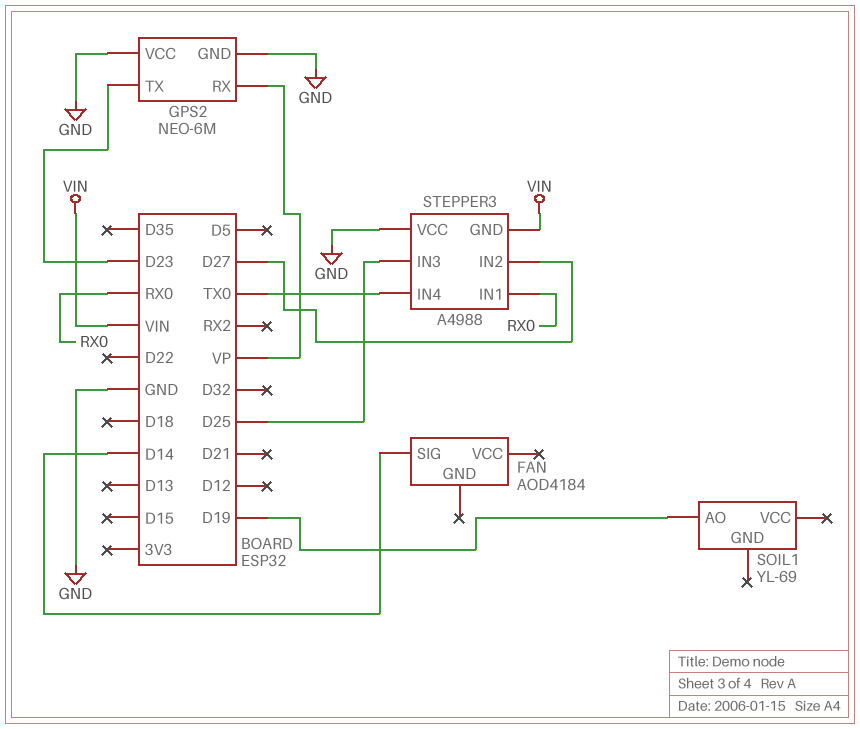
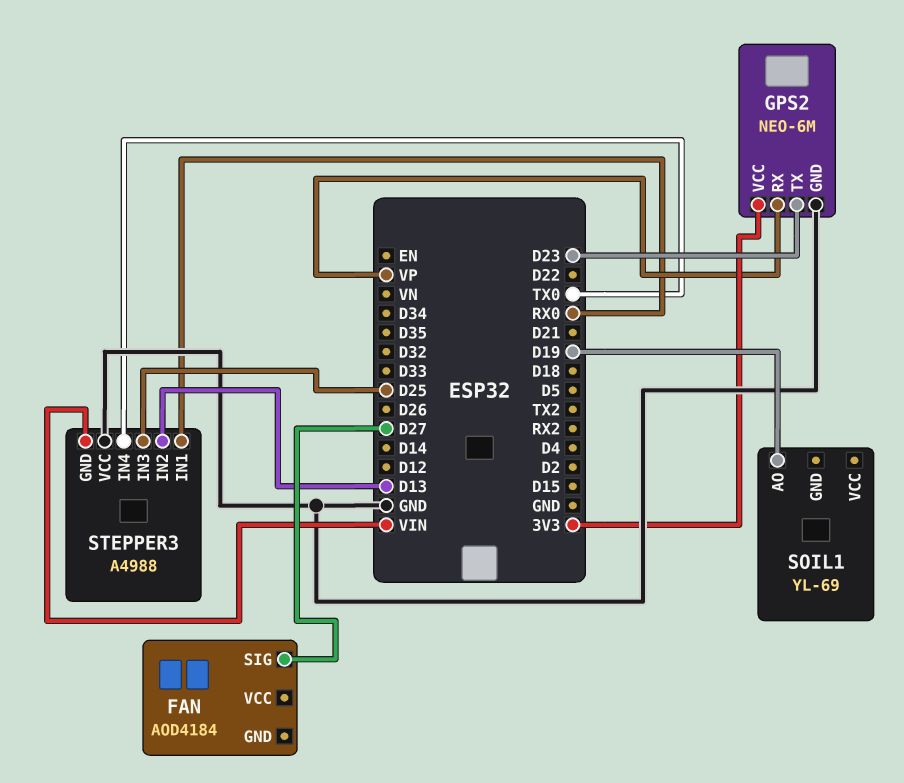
FAN pin SIG: D14 -> D27
GPS2 pin VCC: GND -> 3V3
STEPPER3 pin IN2: D27 -> D13

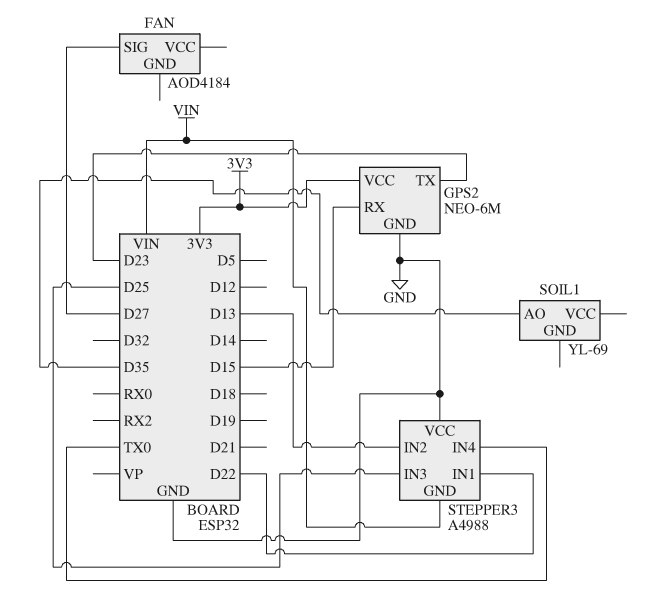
GPS2 pin RX: VP -> D15
SOIL1 pin AO: D19 -> D35
STEPPER3 pin IN1: RX0 -> D22

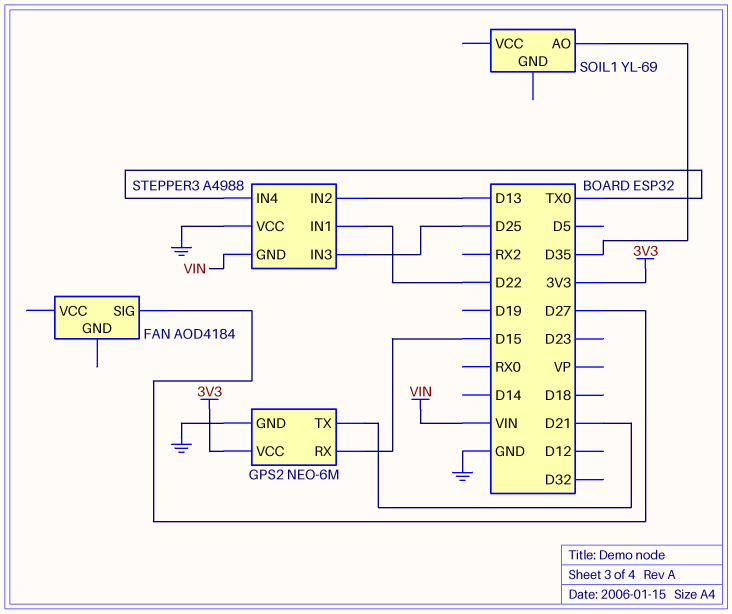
GPS2 pin TX: D23 -> D21

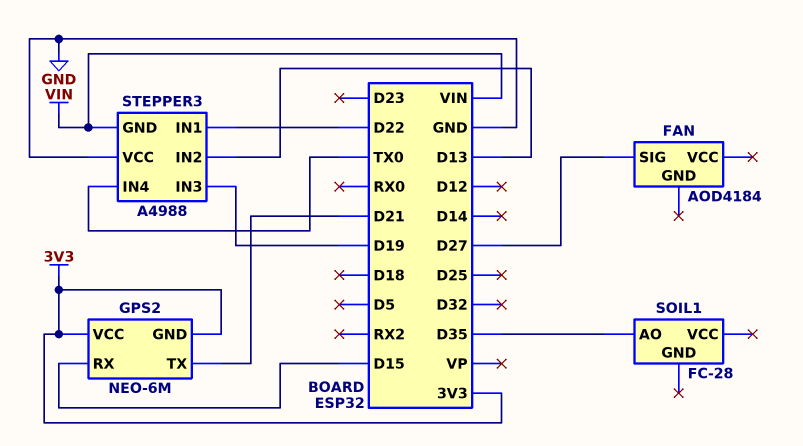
GPS2 pin GND: GND -> 3V3
SOIL1: YL-69 -> FC-28
STEPPER3 pin IN3: D25 -> D19

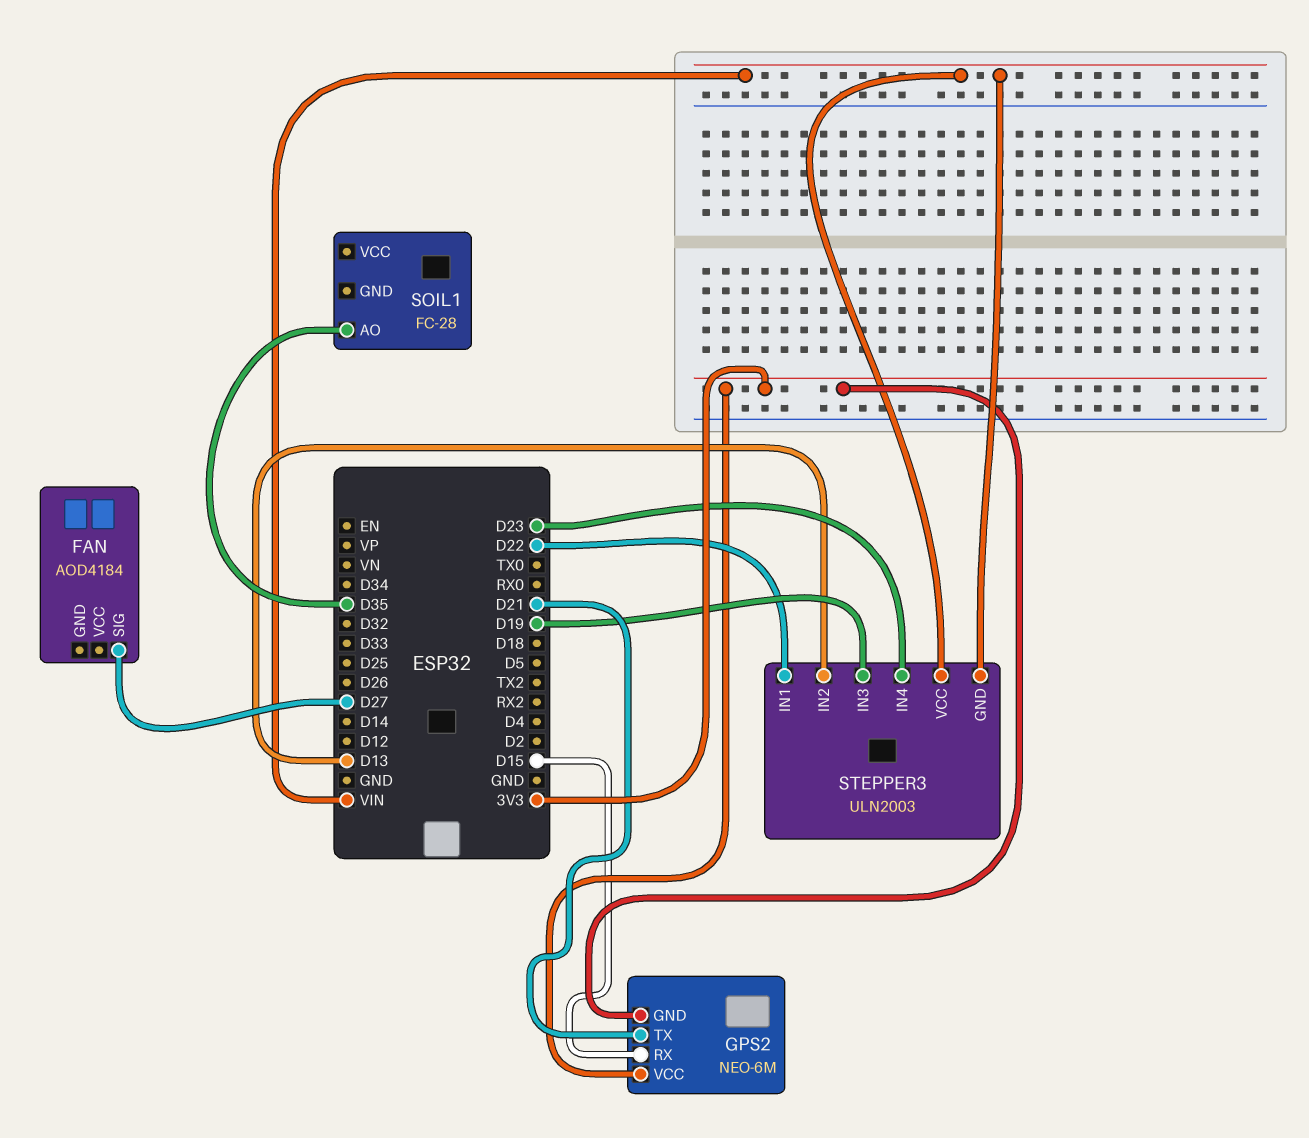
STEPPER3: A4988 -> ULN2003
STEPPER3 pin IN4: TX0 -> D23
STEPPER3 pin VCC: GND -> VIN

